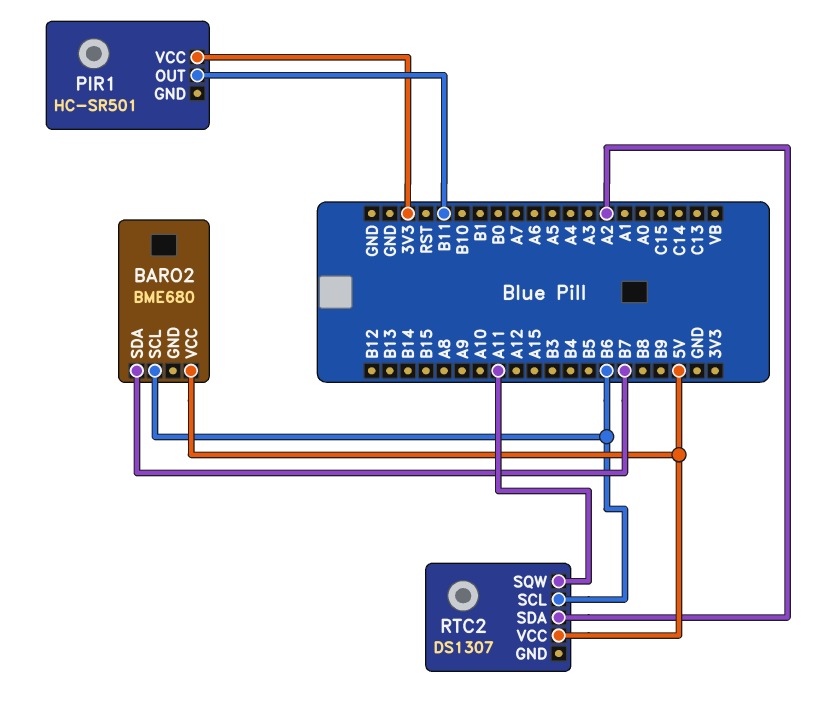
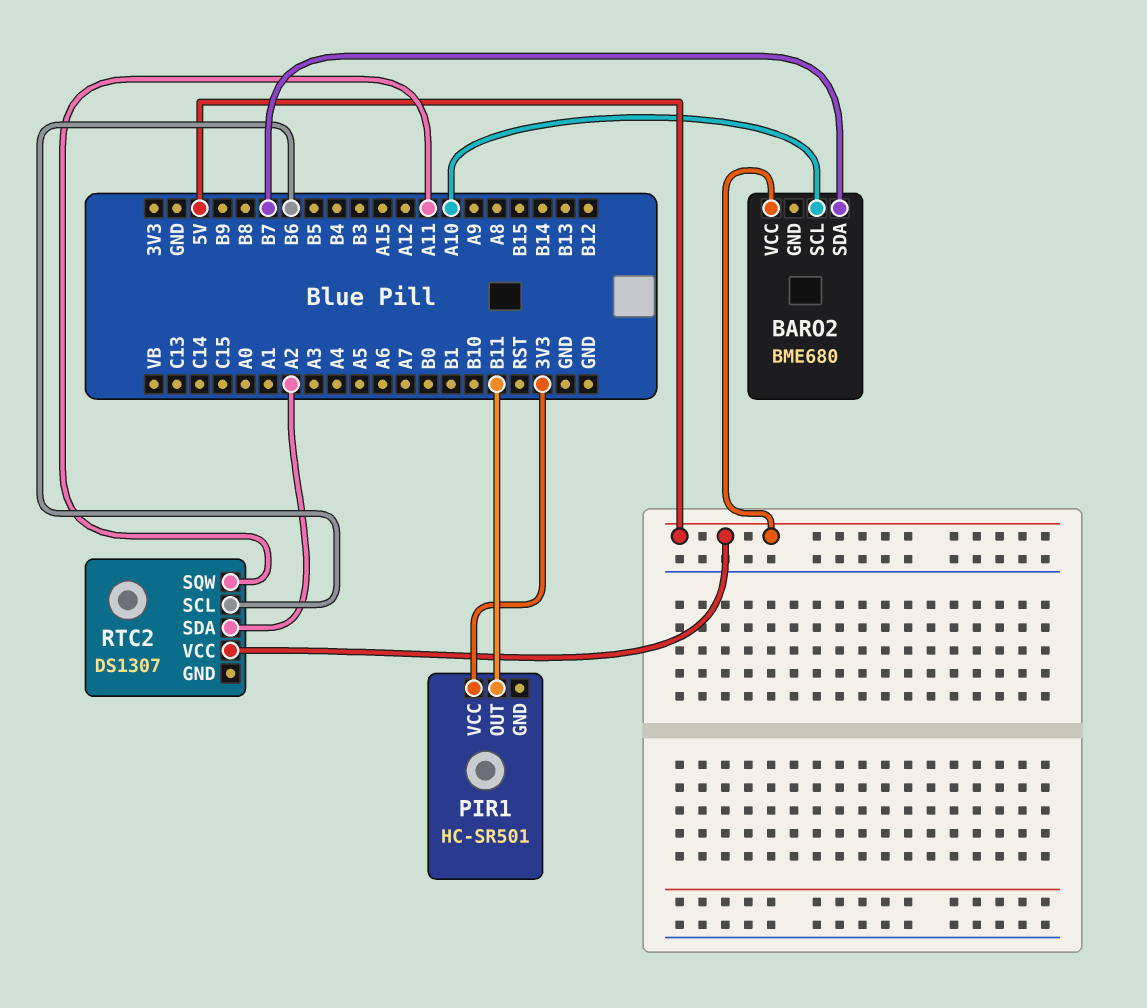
BARO2 pin SCL: B6 -> A10

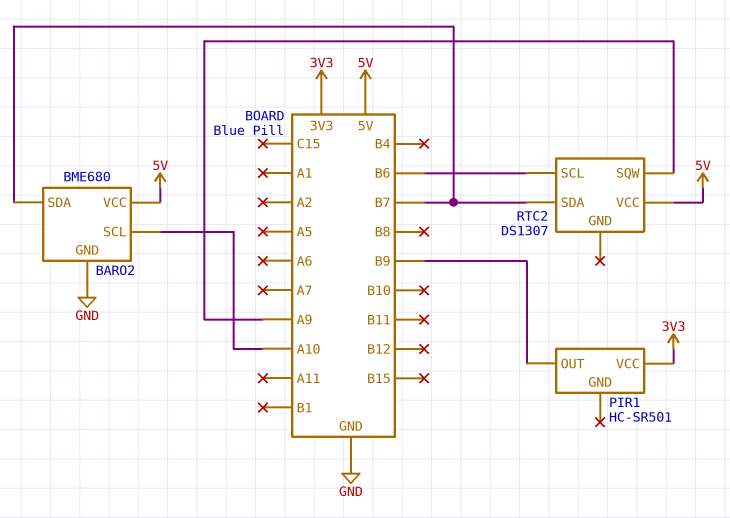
BARO2 pin GND: none -> GND
PIR1 pin OUT: B11 -> B9
RTC2 pin SDA: A2 -> B7
RTC2 pin SQW: A11 -> A9

